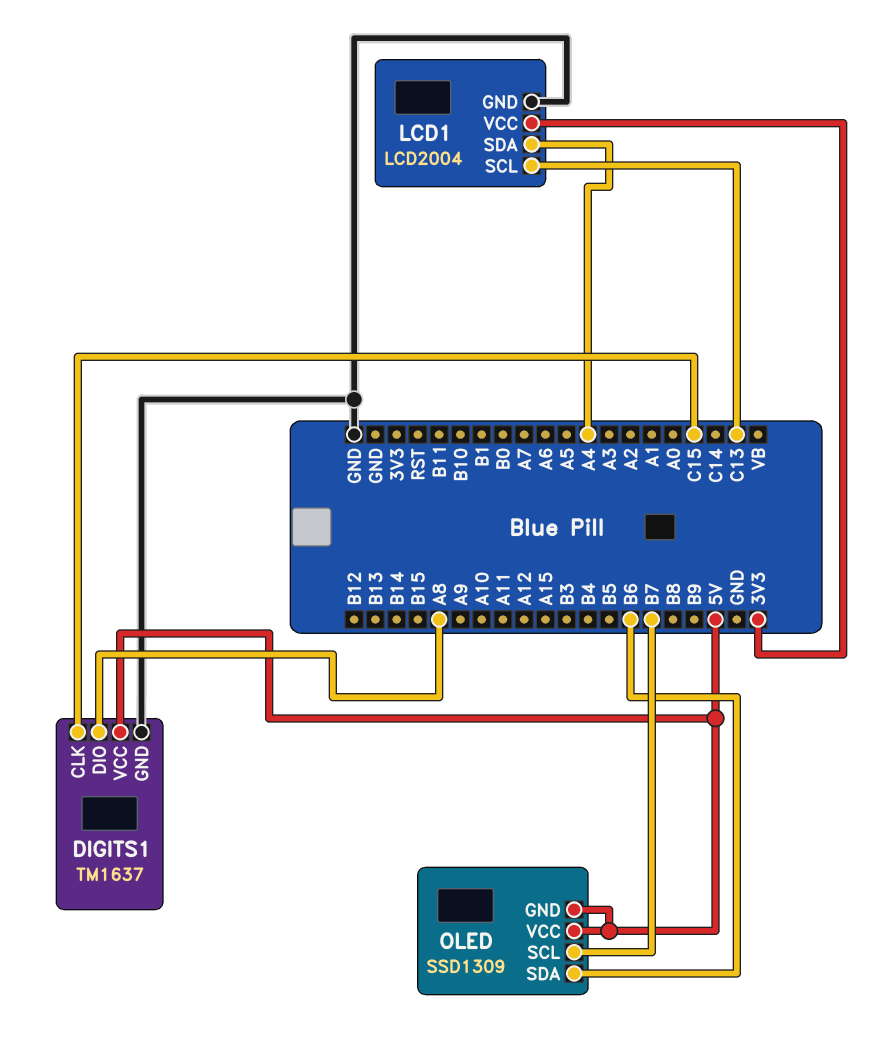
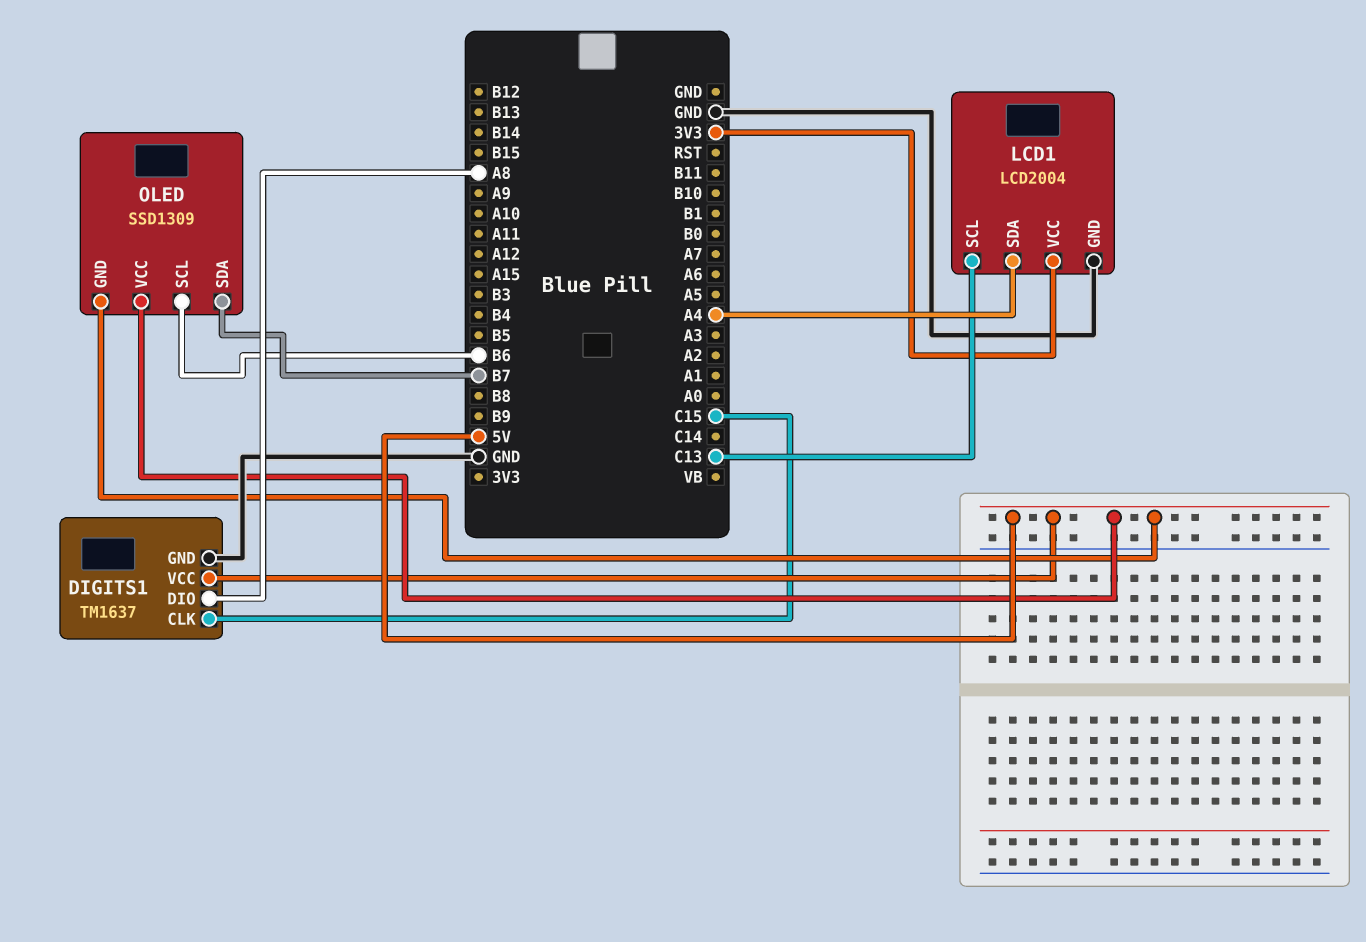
OLED pin SCL: B7 -> B6
OLED pin SDA: B6 -> B7

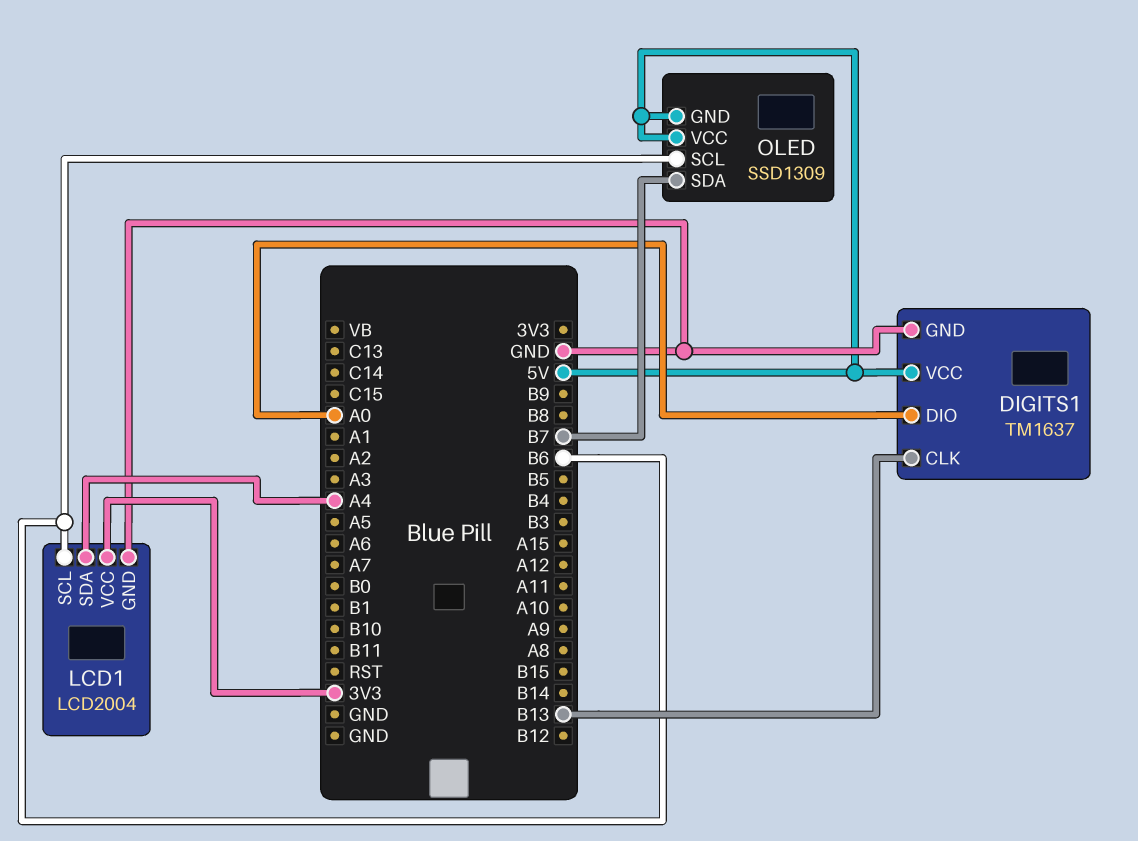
DIGITS1 pin CLK: C15 -> B13
DIGITS1 pin DIO: A8 -> A0
LCD1 pin SCL: C13 -> B6

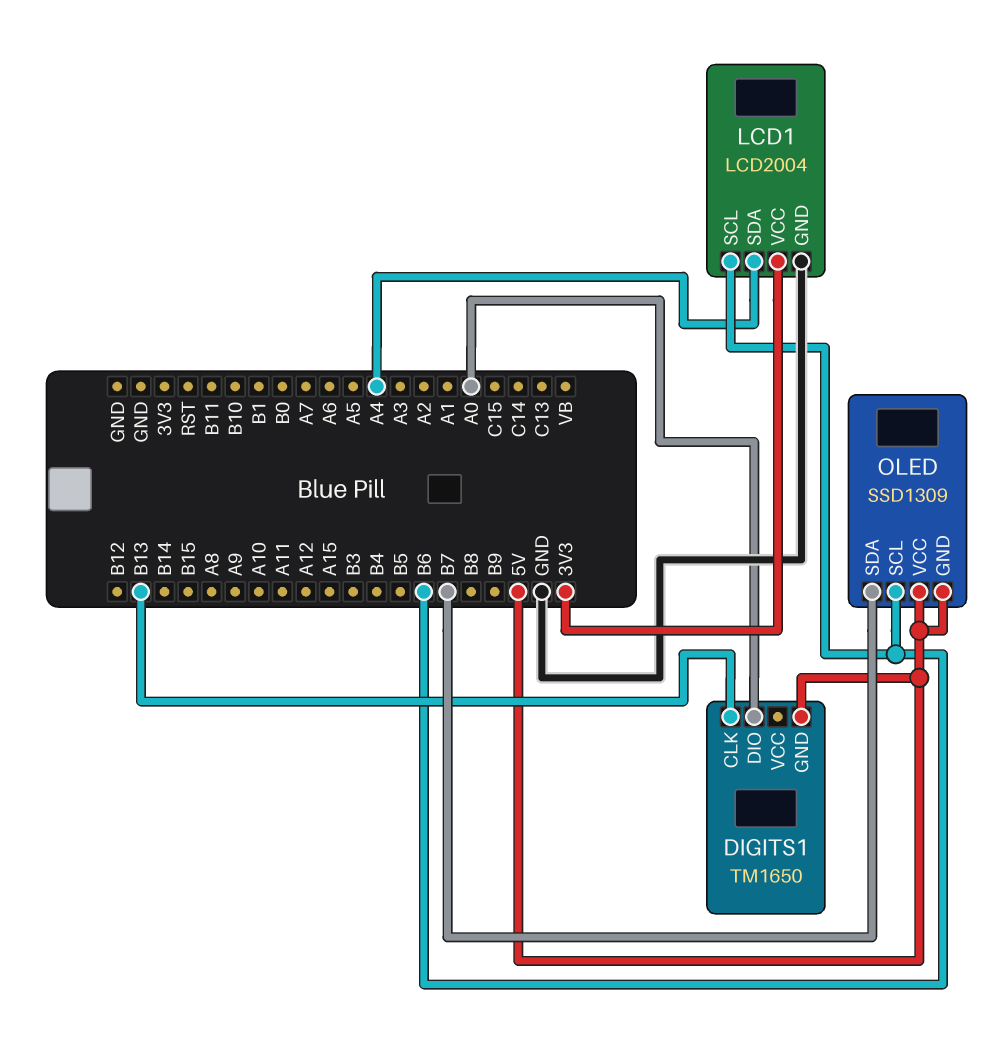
DIGITS1: TM1637 -> TM1650
DIGITS1 pin GND: GND -> 5V
DIGITS1 pin VCC: 5V -> none

